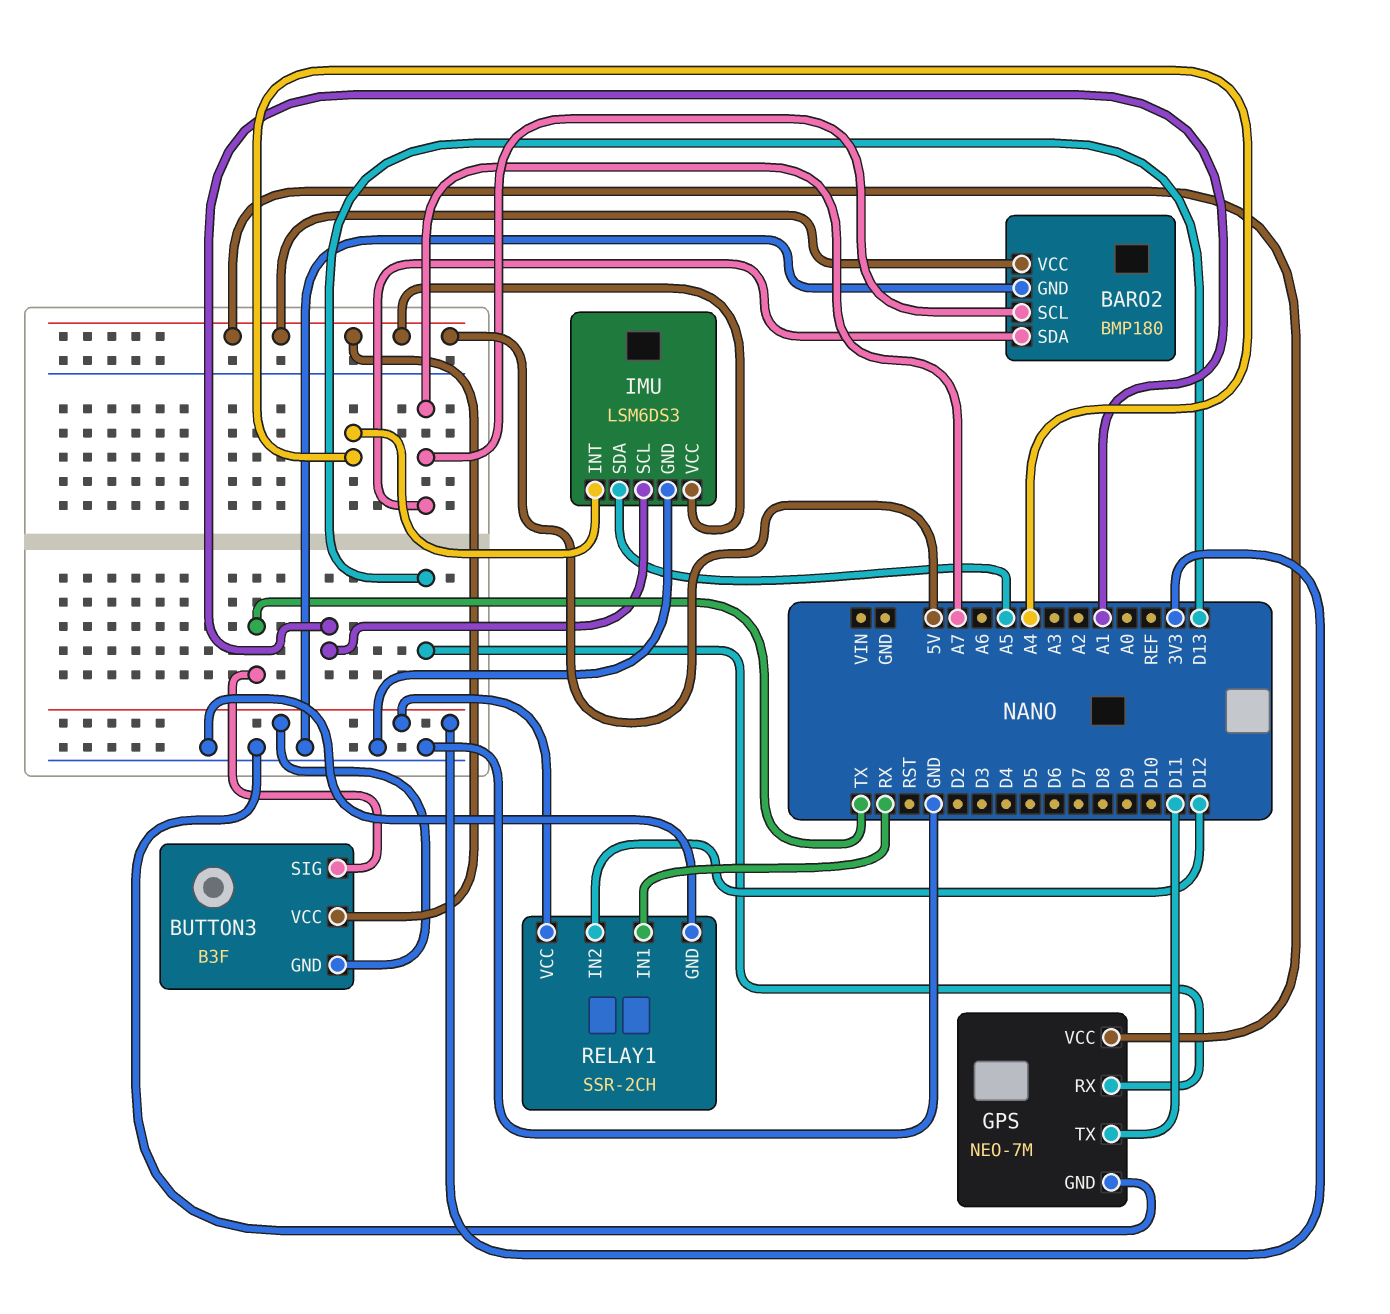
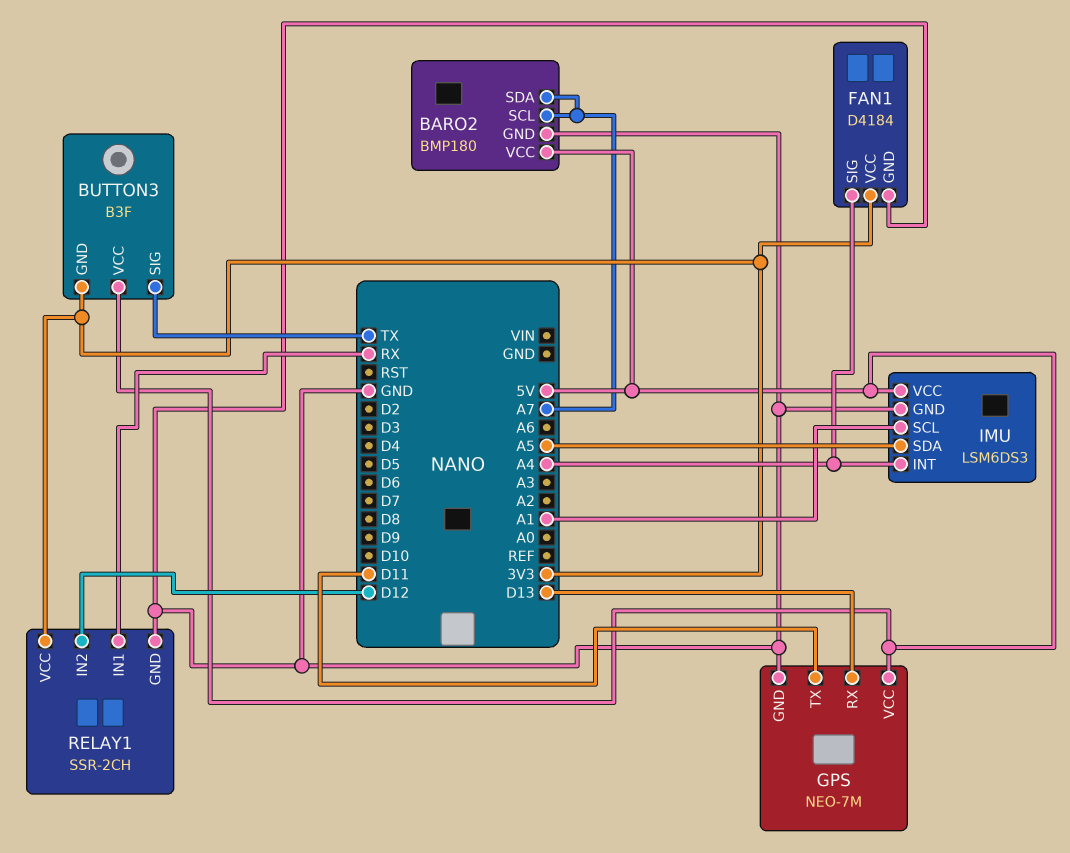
FAN1: none -> D4184
FAN1 pin GND: none -> GND
FAN1 pin SIG: none -> A4
FAN1 pin VCC: none -> 3V3

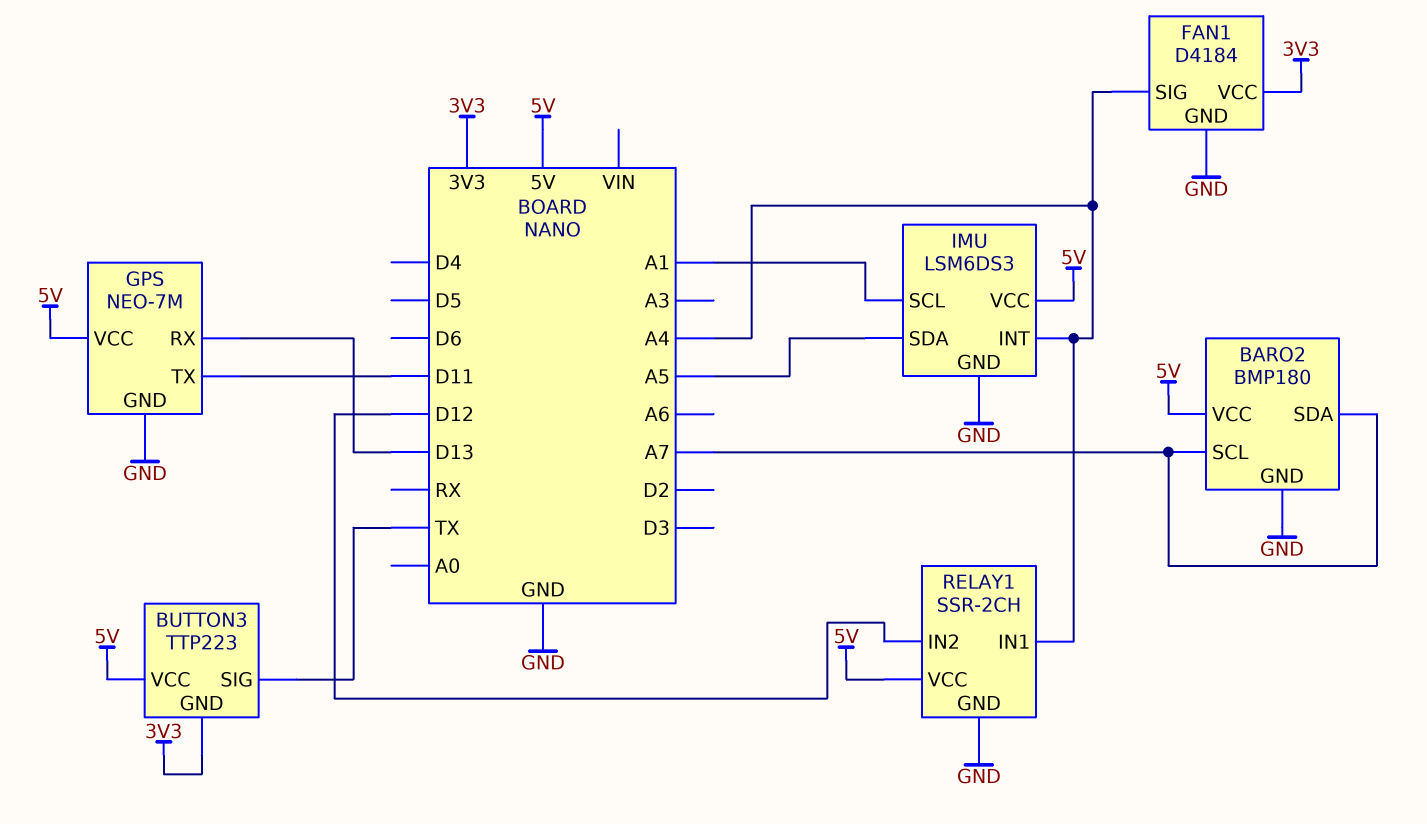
BUTTON3: B3F -> TTP223
RELAY1 pin IN1: RX -> A4
RELAY1 pin VCC: 3V3 -> 5V

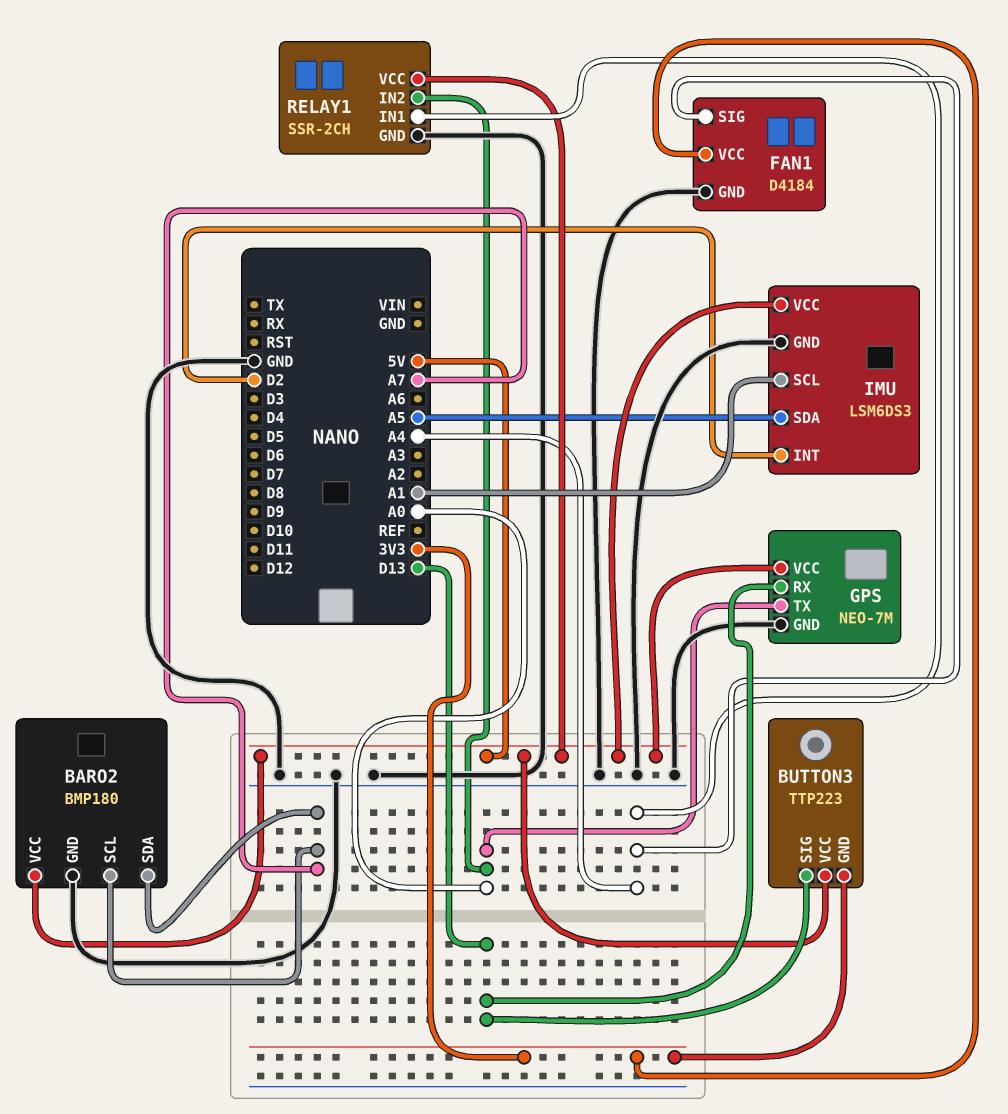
BUTTON3 pin SIG: TX -> D13
GPS pin TX: D11 -> A0
IMU pin INT: A4 -> D2
RELAY1 pin IN2: D12 -> A0

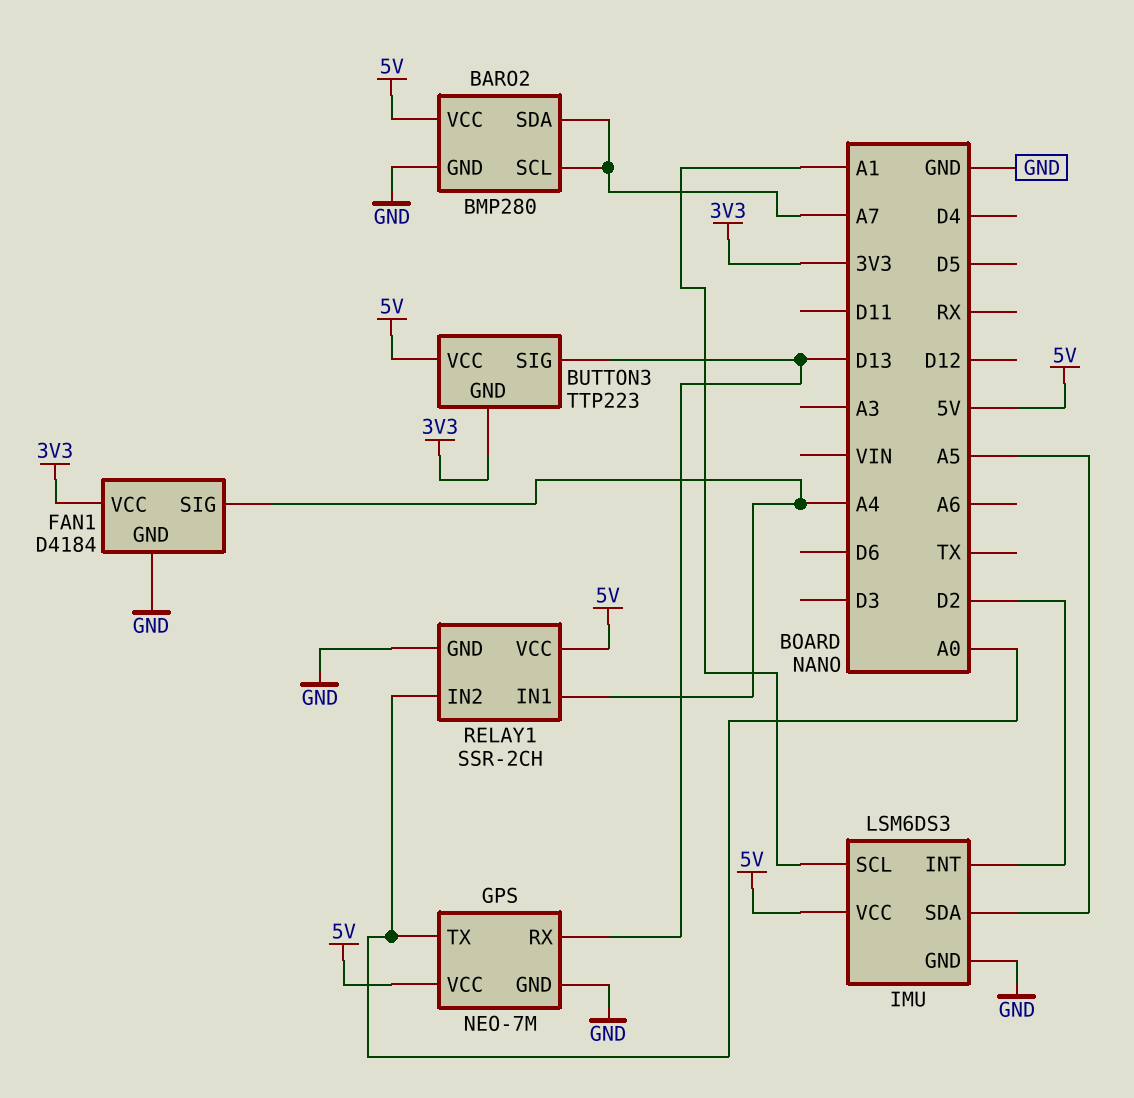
BARO2: BMP180 -> BMP280

